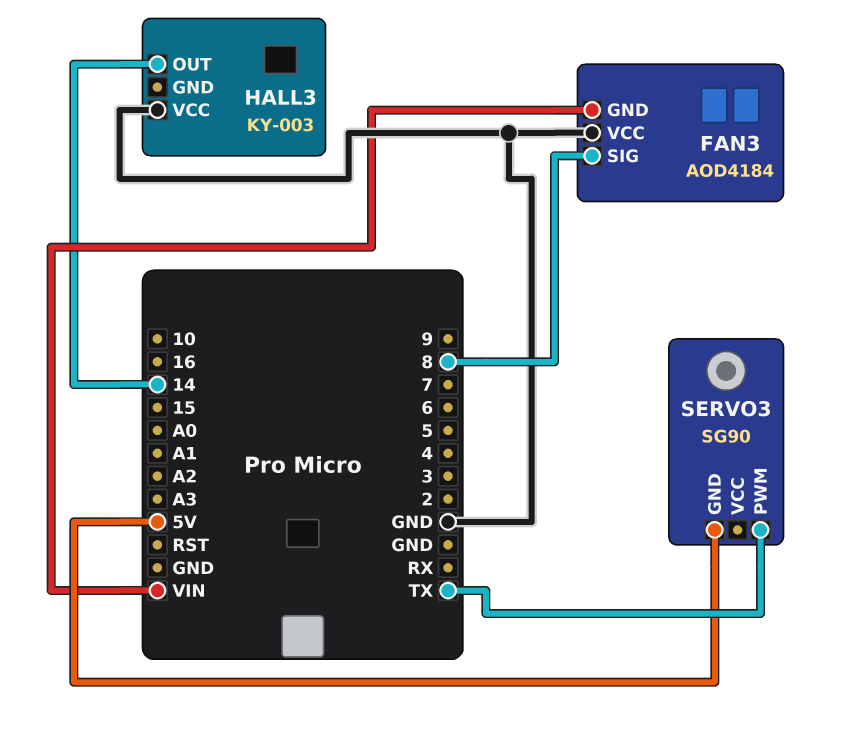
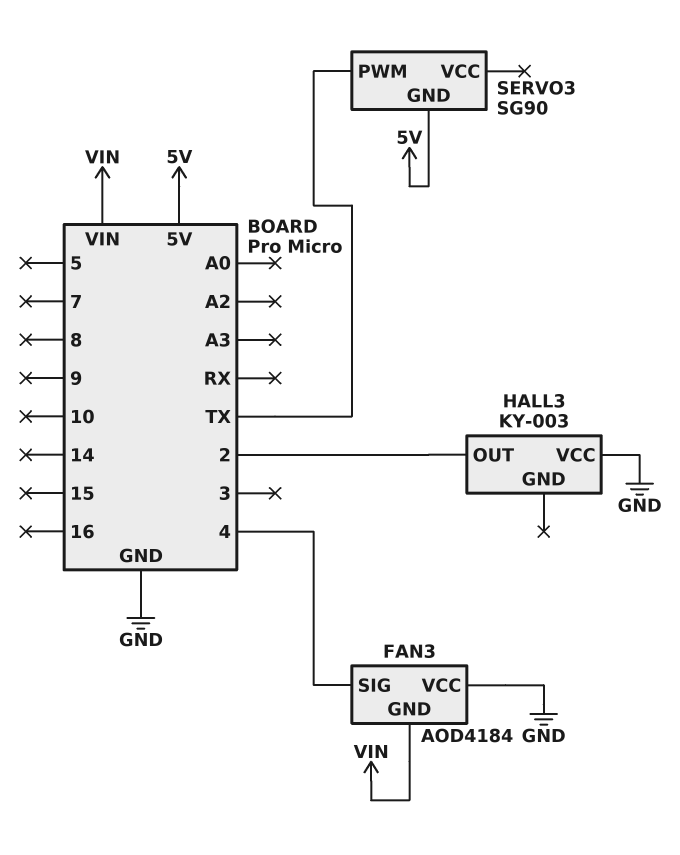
FAN3 pin SIG: 8 -> 4
HALL3 pin OUT: 14 -> 2

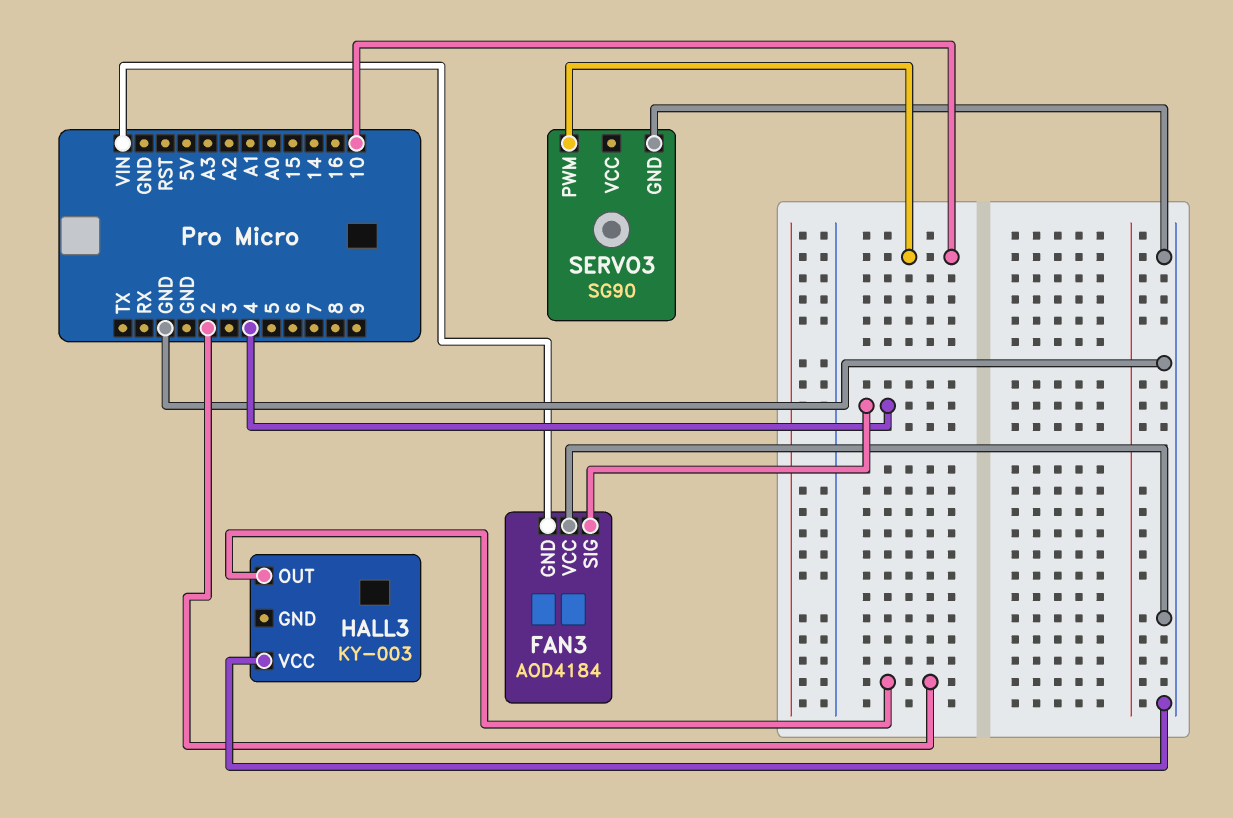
SERVO3 pin GND: 5V -> GND
SERVO3 pin PWM: TX -> 10

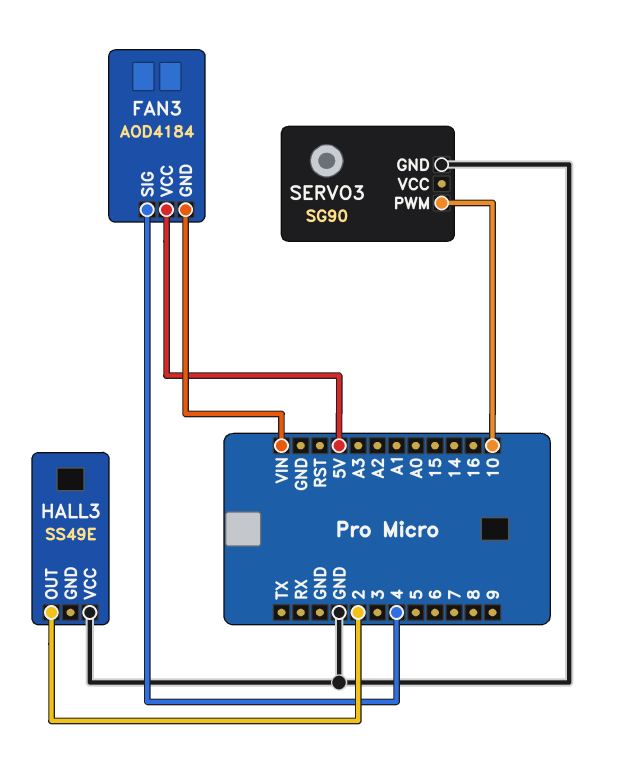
FAN3 pin VCC: GND -> 5V
HALL3: KY-003 -> SS49E

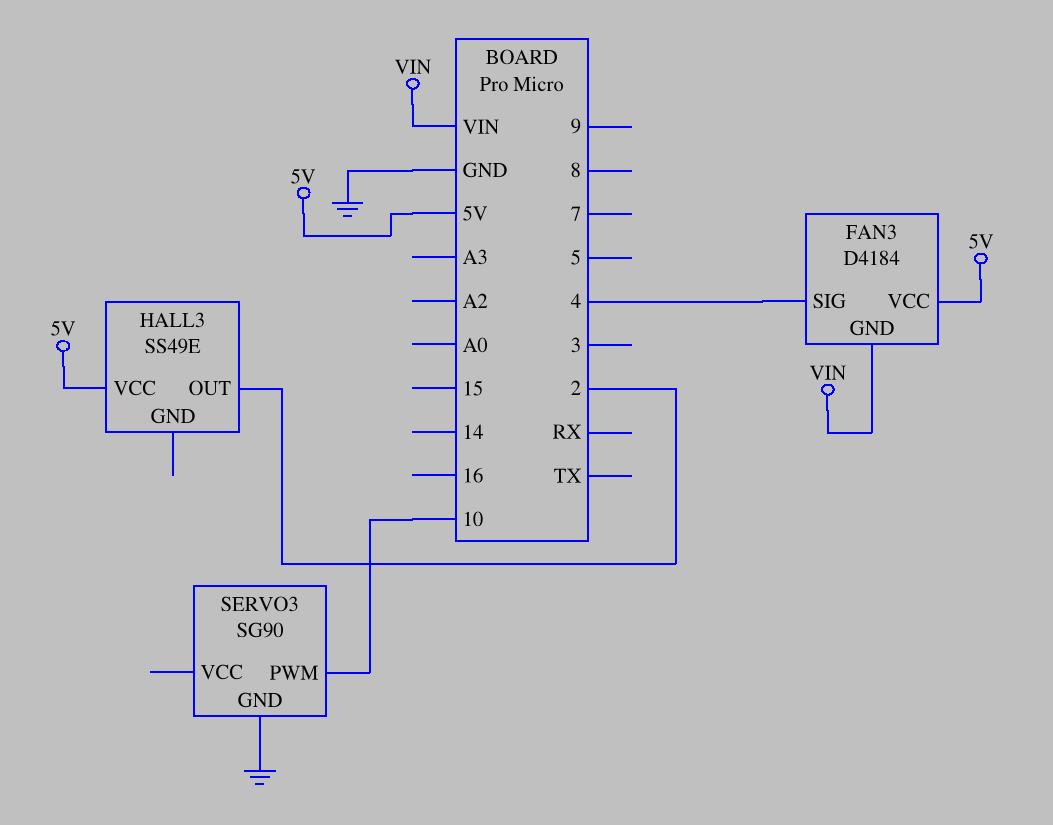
FAN3: AOD4184 -> D4184
HALL3 pin VCC: GND -> 5V

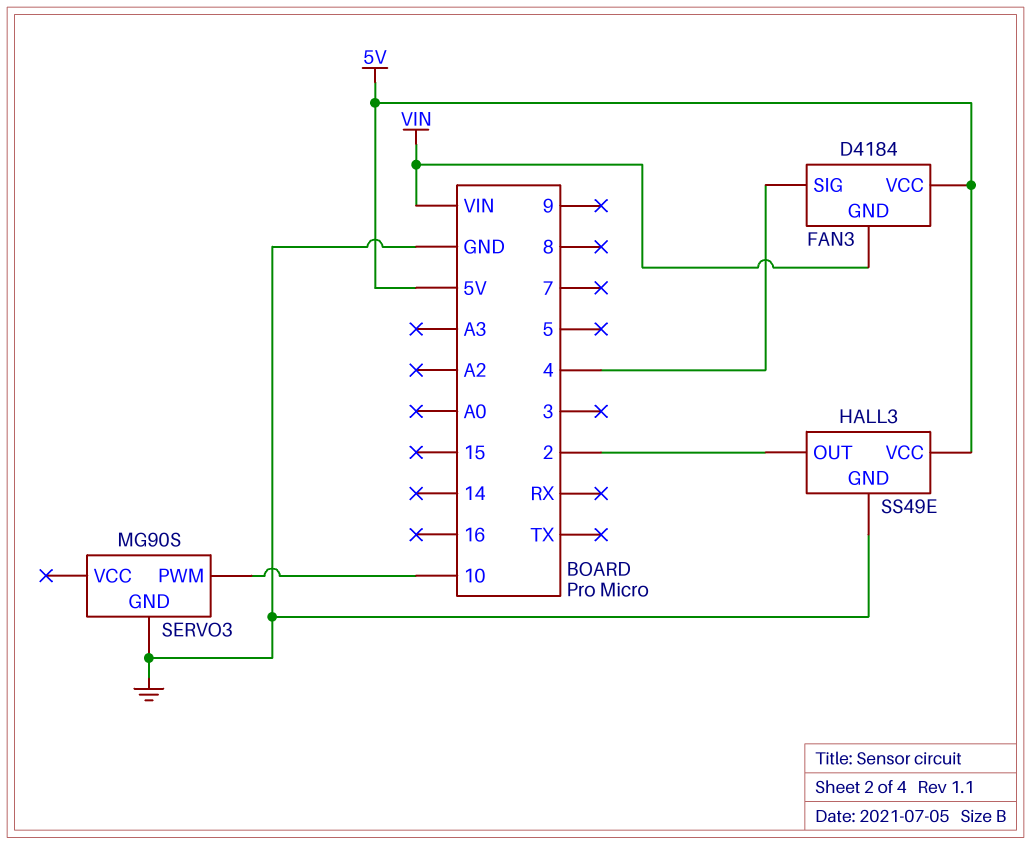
HALL3 pin GND: none -> GND
SERVO3: SG90 -> MG90S

